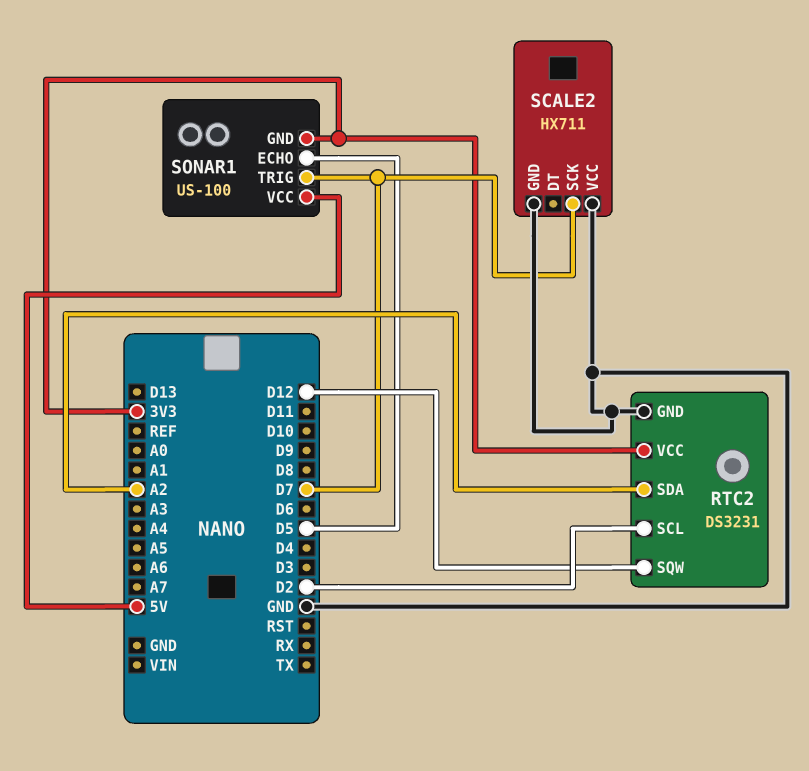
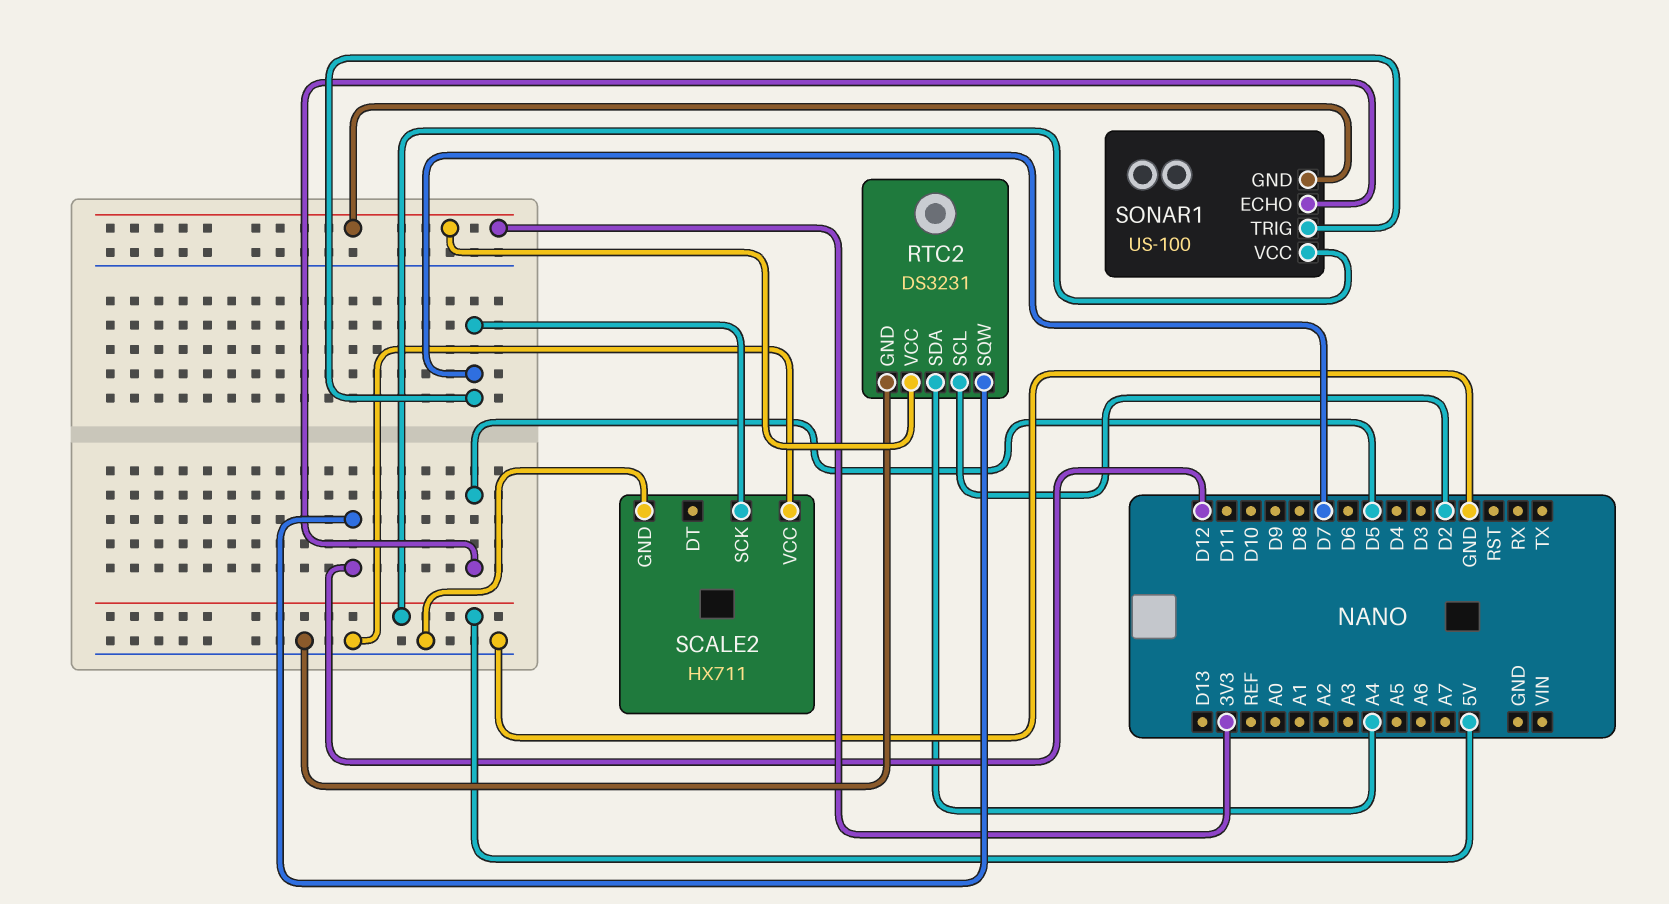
RTC2 pin SDA: A2 -> A4

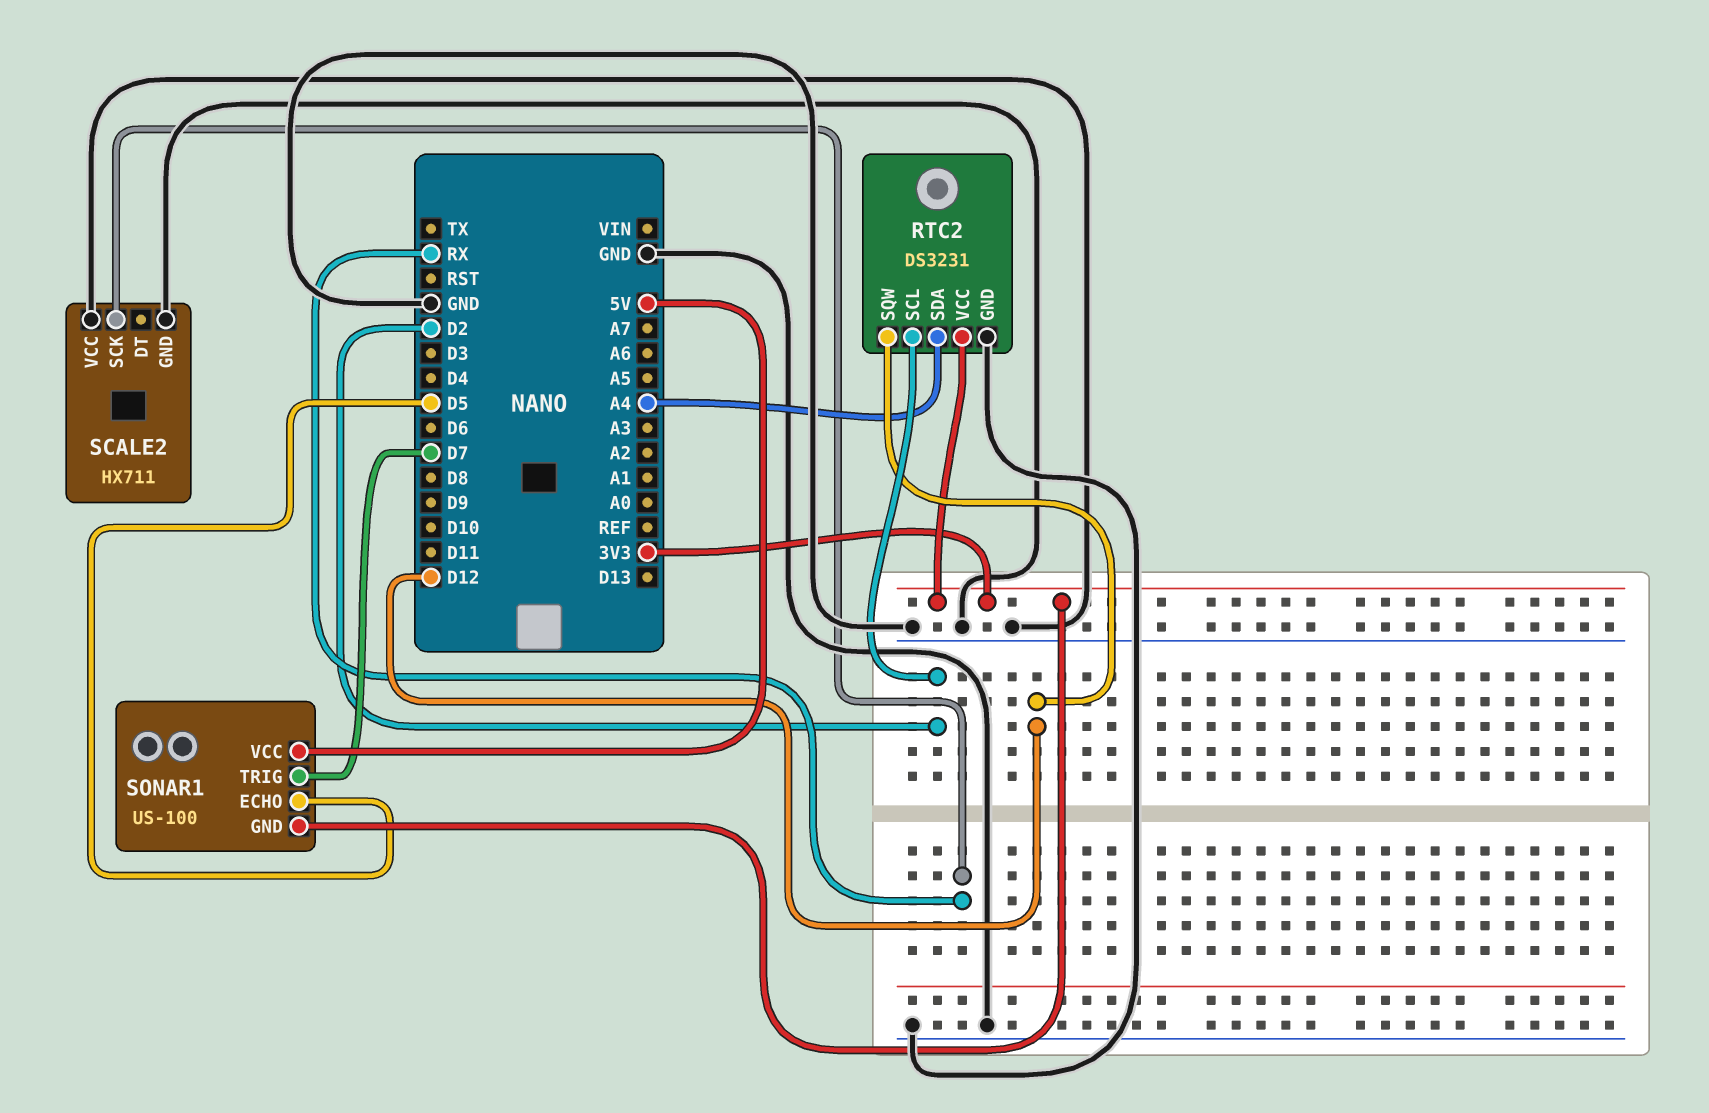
SCALE2 pin SCK: D7 -> RX

